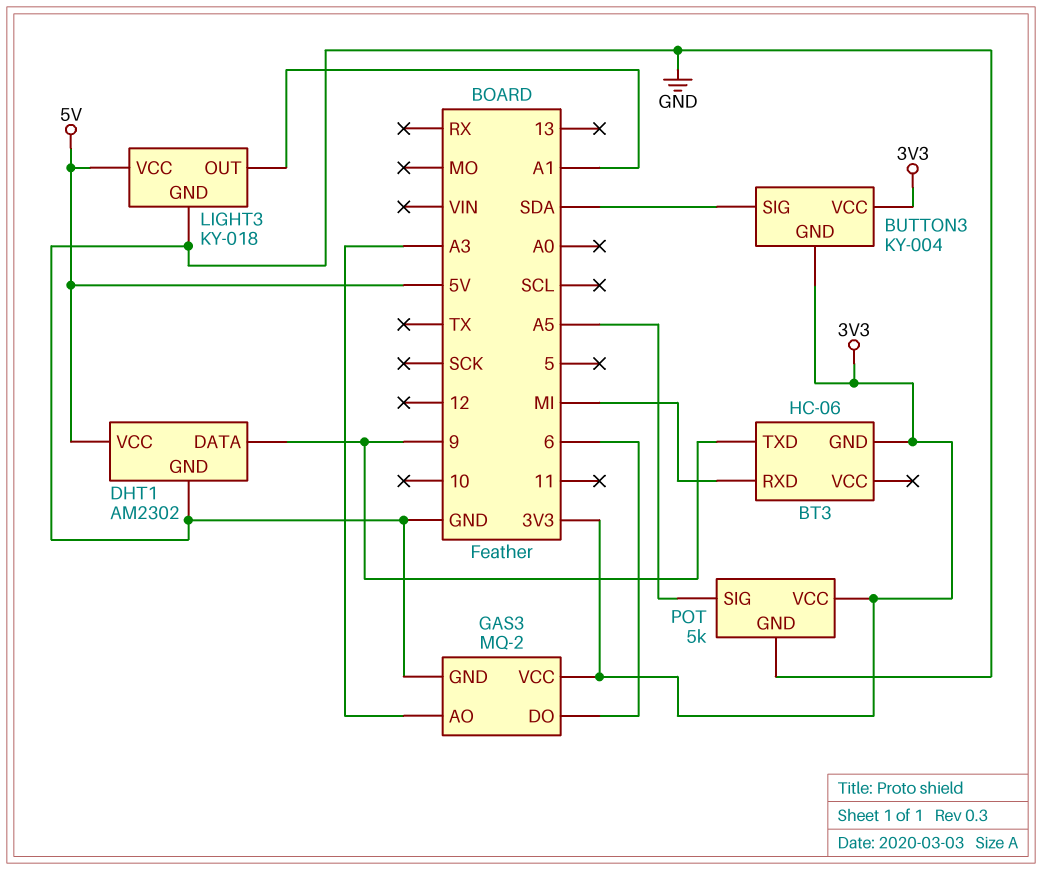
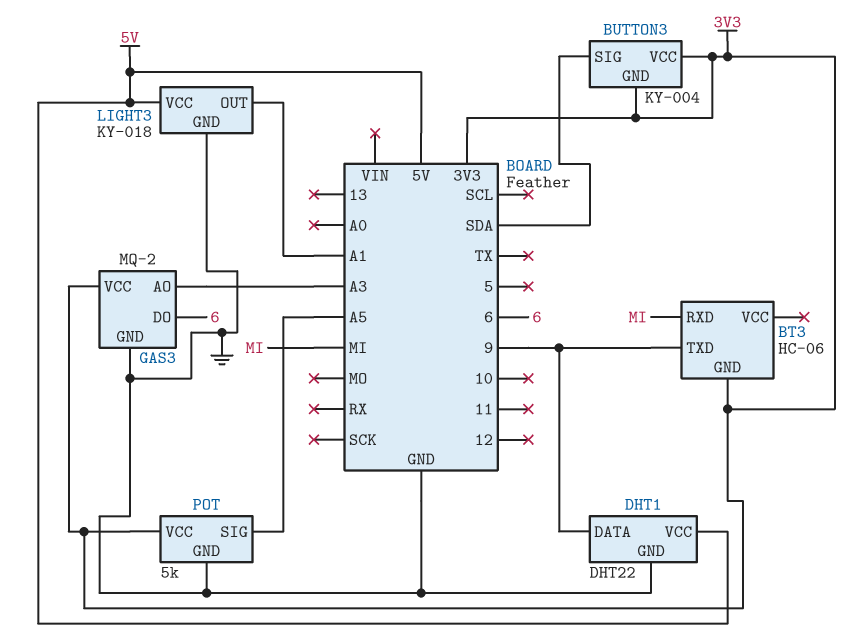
DHT1: AM2302 -> DHT22

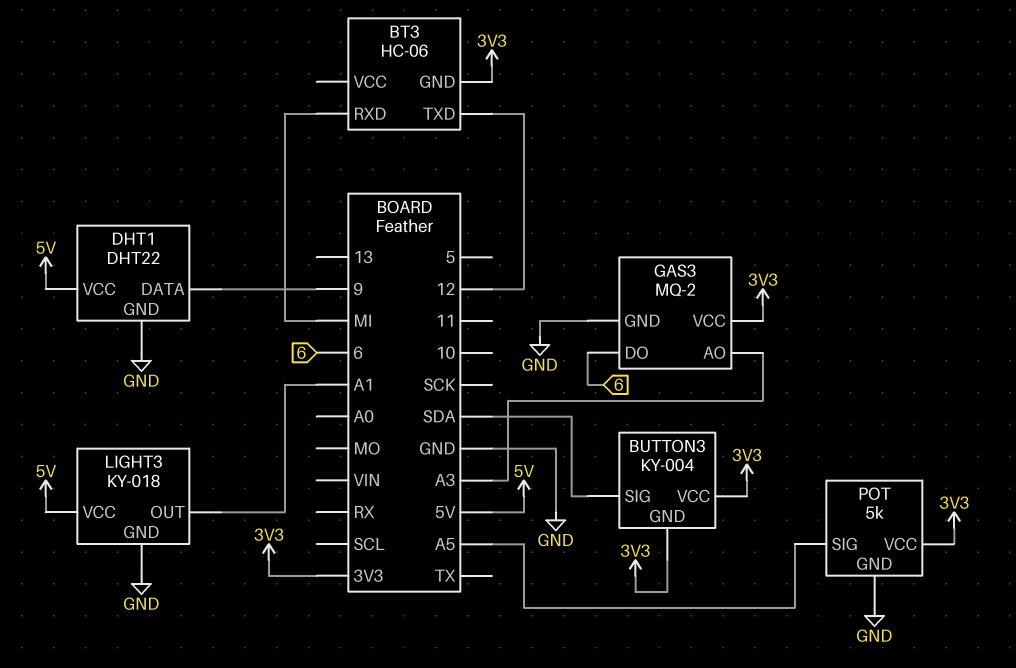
BT3 pin TXD: 9 -> 12

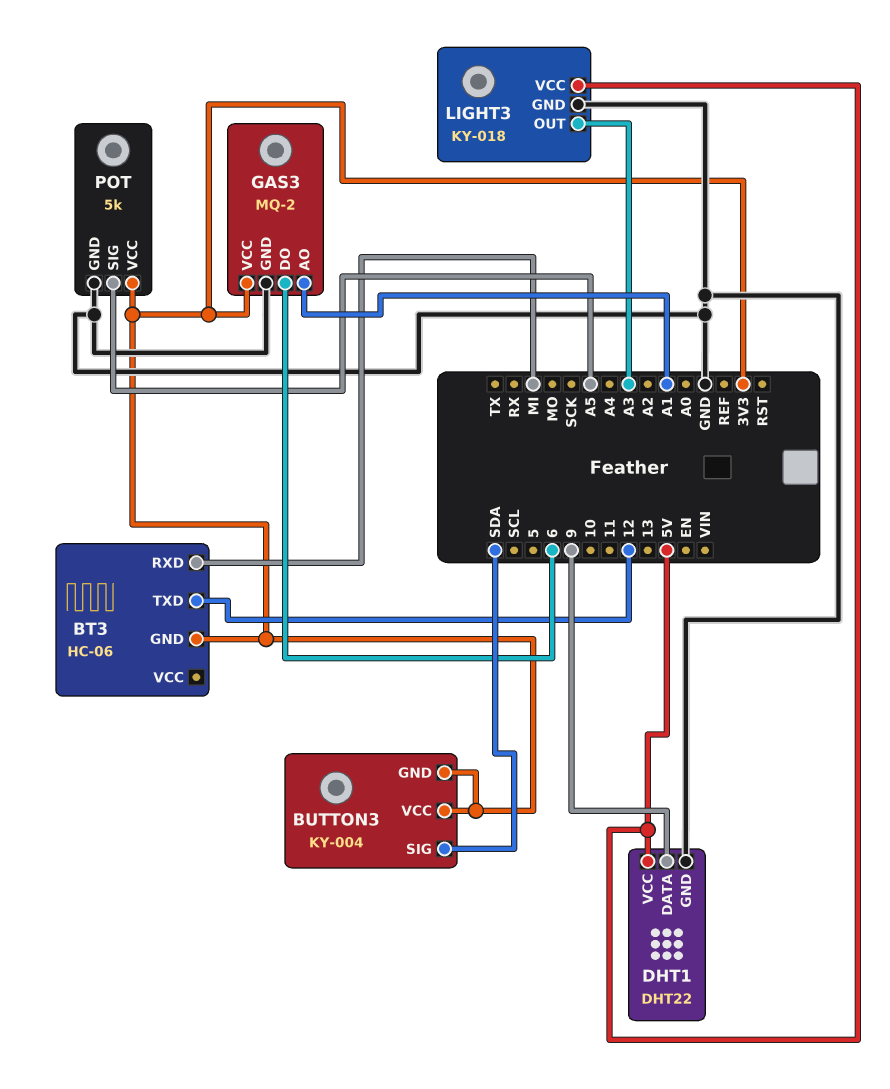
GAS3 pin AO: A3 -> A1
LIGHT3 pin OUT: A1 -> A3

